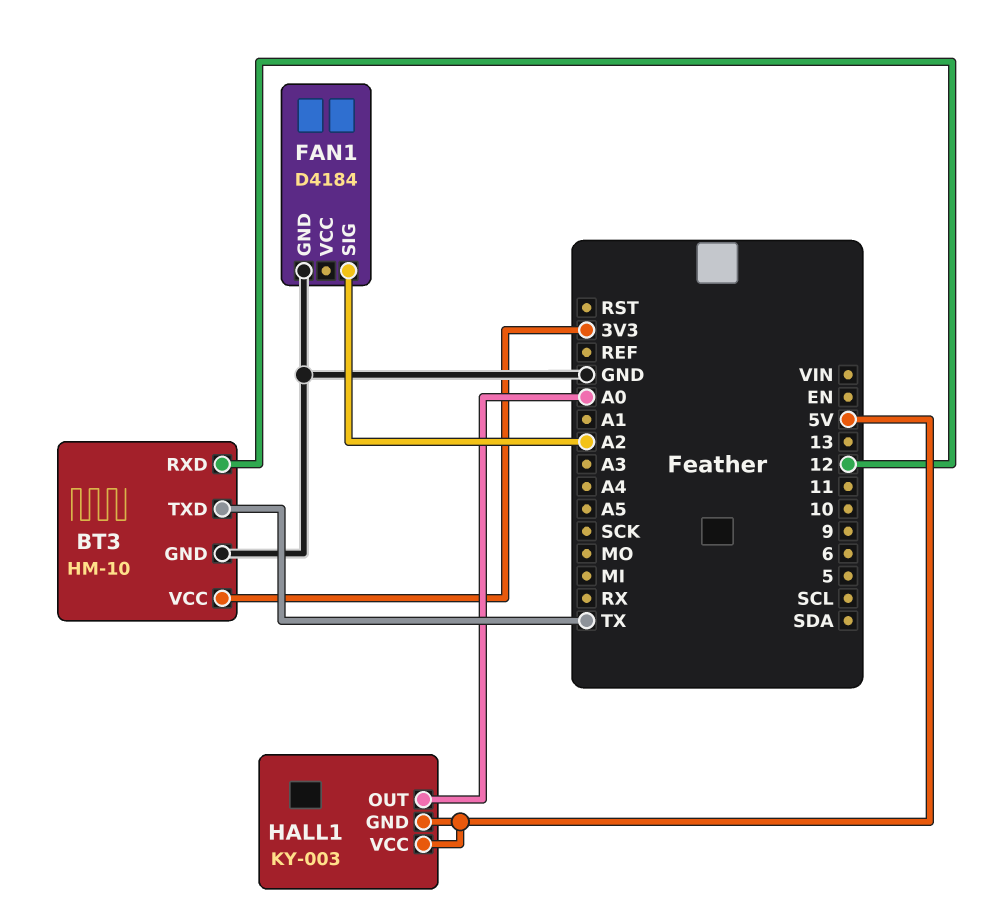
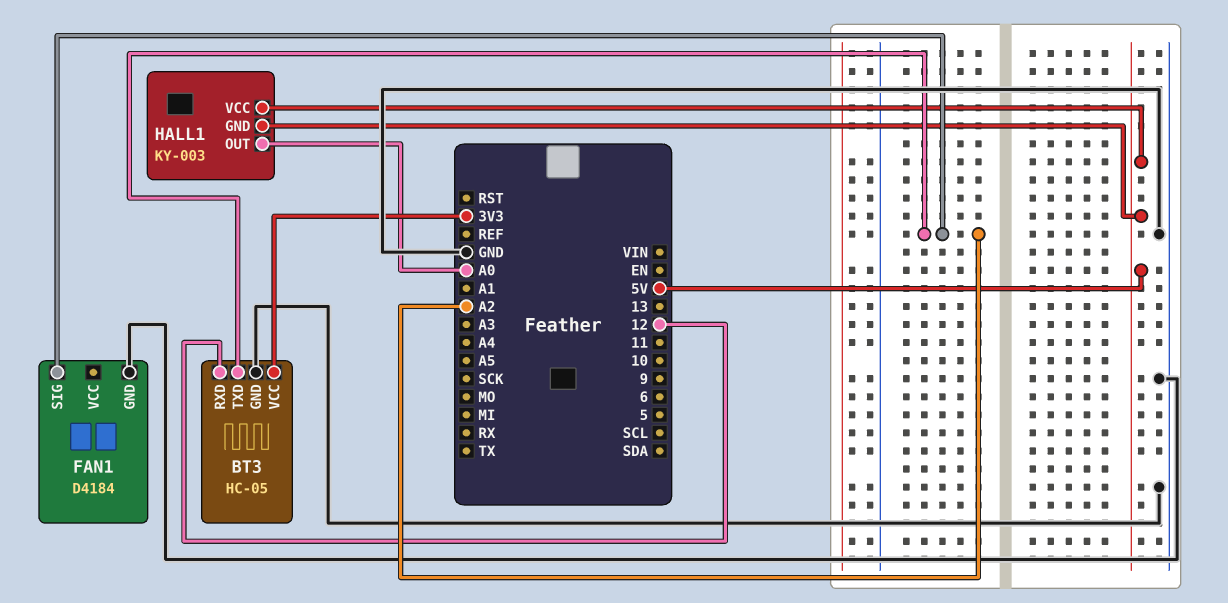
BT3: HM-10 -> HC-05
BT3 pin TXD: TX -> A2

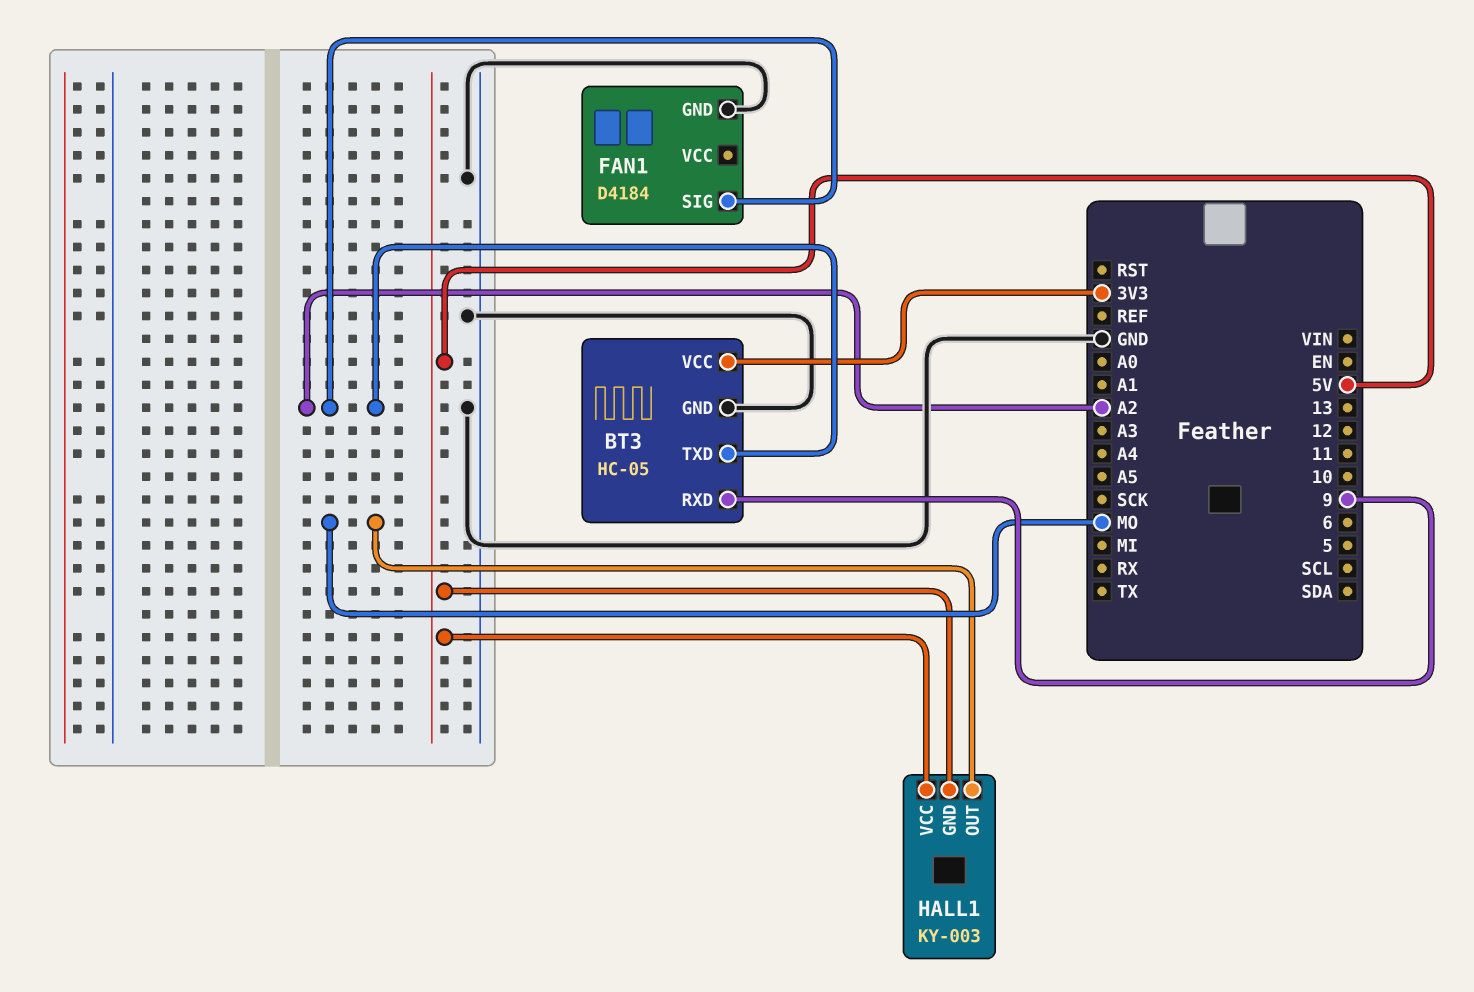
BT3 pin RXD: 12 -> 9
HALL1 pin OUT: A0 -> MO

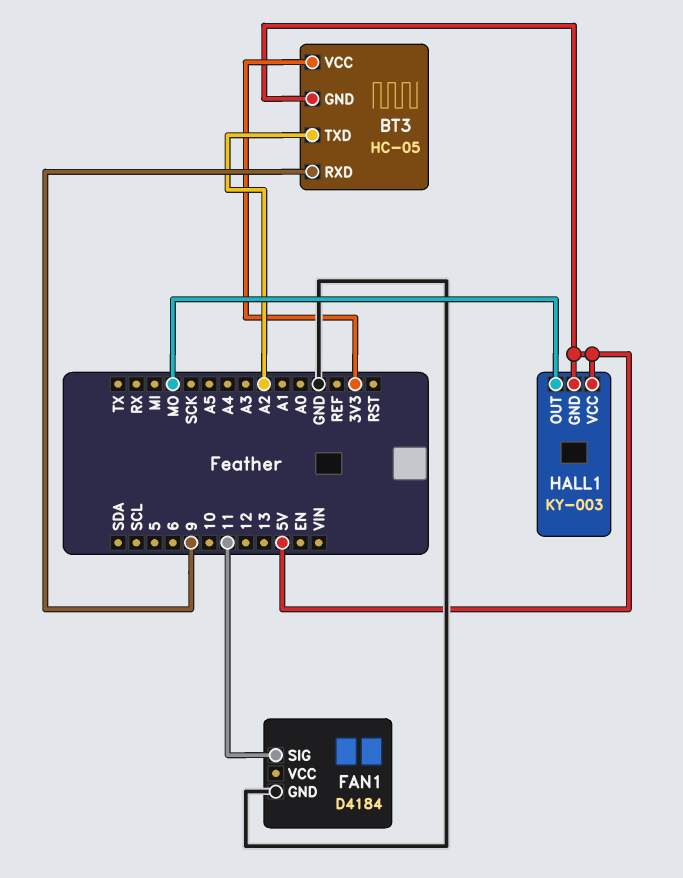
BT3 pin GND: GND -> 5V
FAN1 pin SIG: A2 -> 11

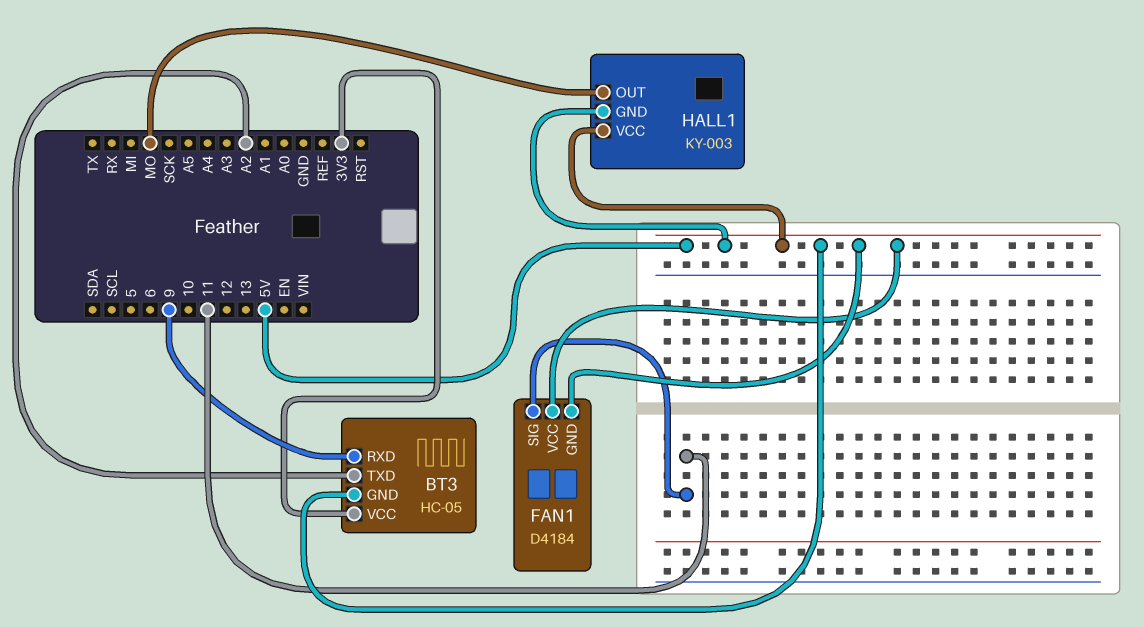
FAN1 pin GND: GND -> 5V
FAN1 pin VCC: none -> 5V

